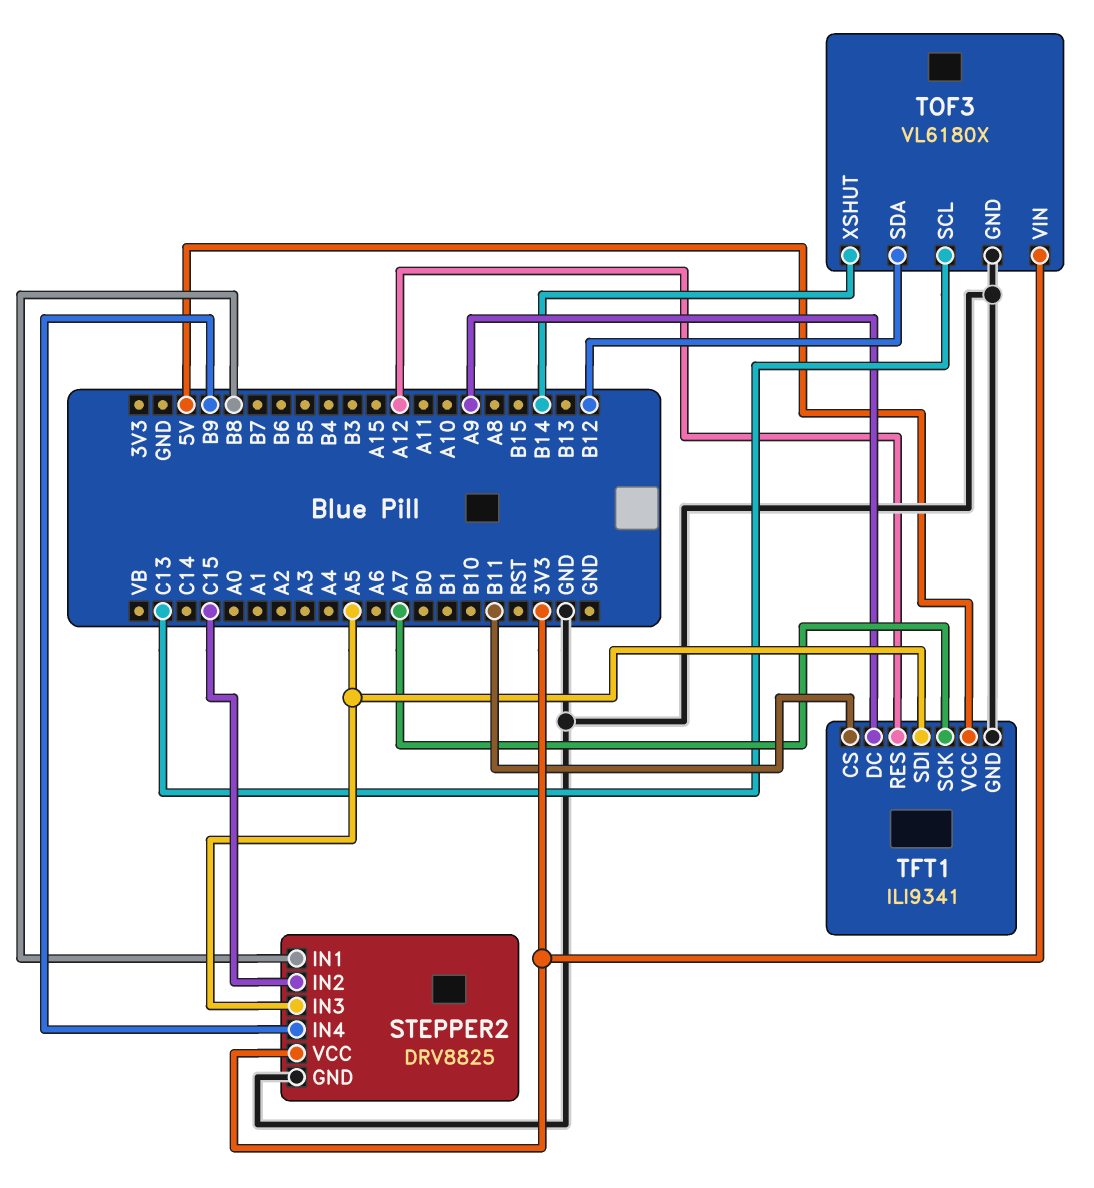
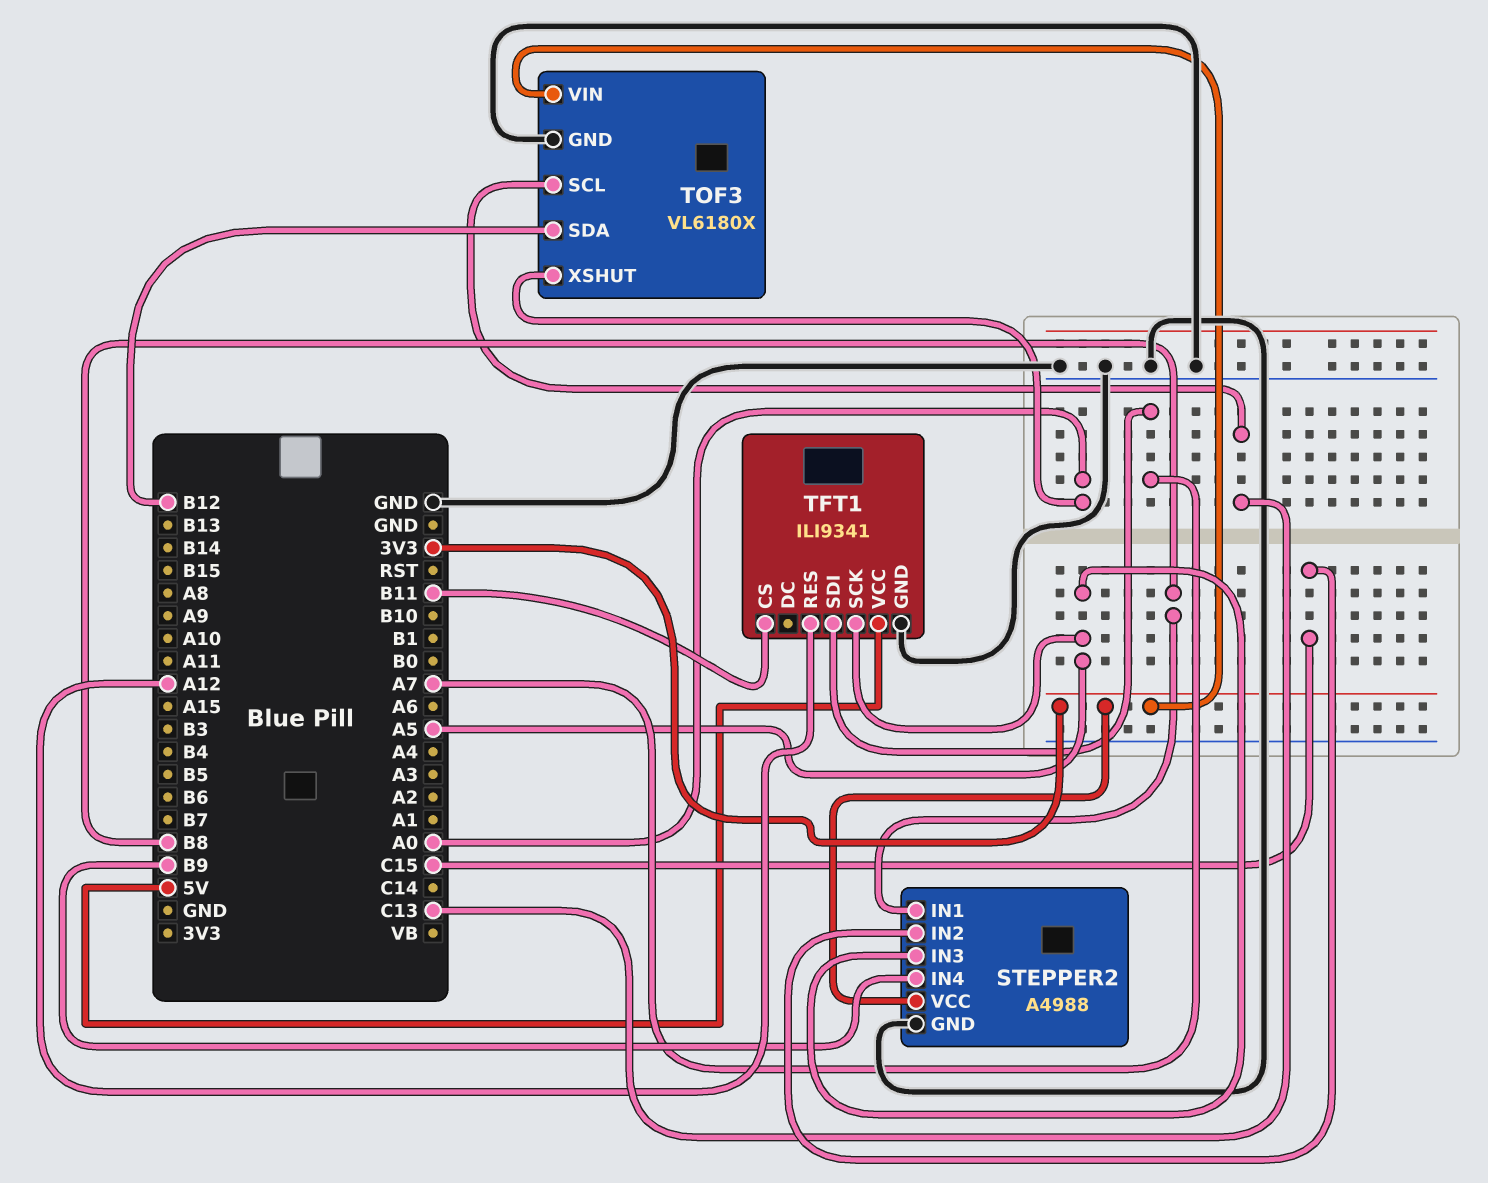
STEPPER2: DRV8825 -> A4988
TFT1 pin DC: A9 -> none
TFT1 pin SCK: A7 -> A5
TFT1 pin SDI: A5 -> A7
TOF3 pin XSHUT: B14 -> A0

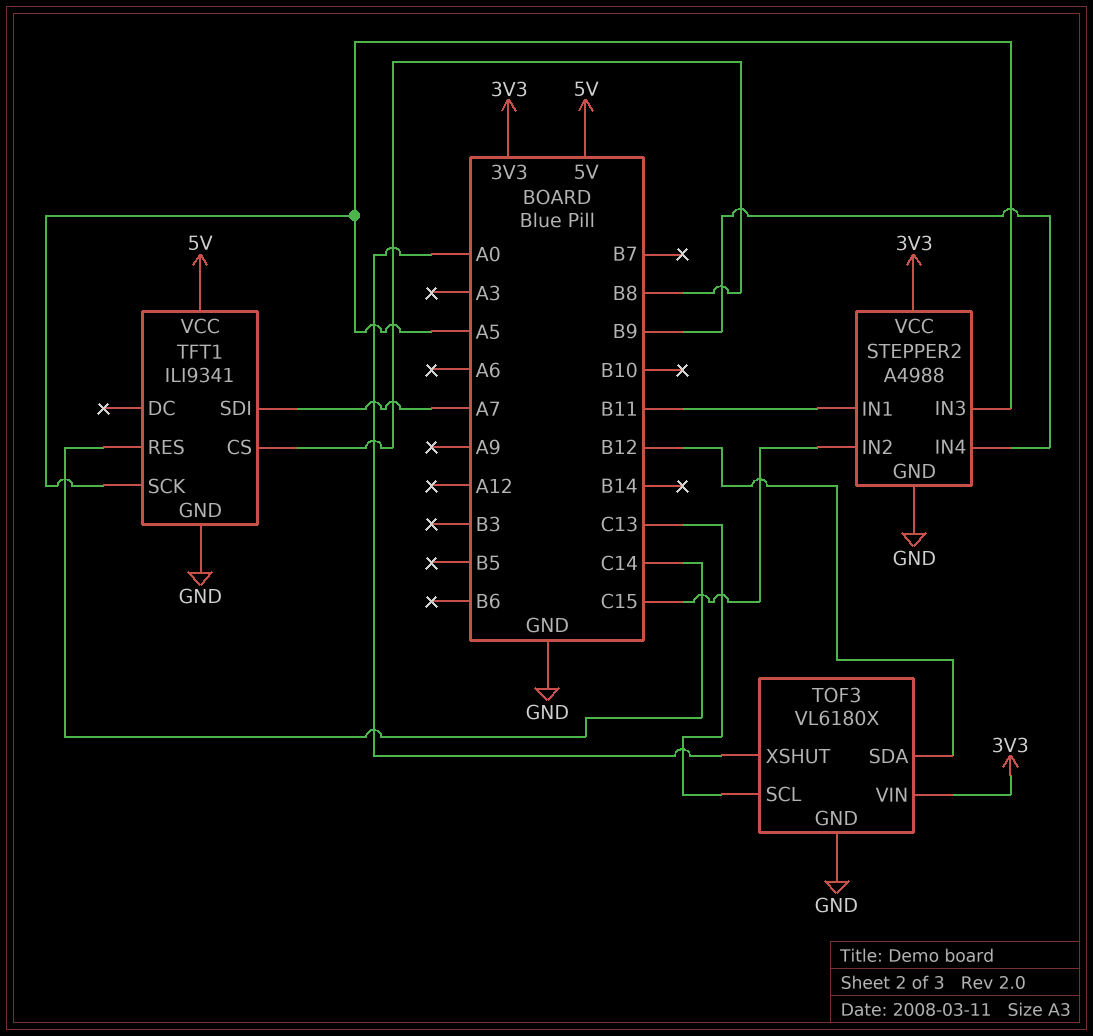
STEPPER2 pin IN1: B8 -> B11
TFT1 pin CS: B11 -> B8
TFT1 pin RES: A12 -> C14

